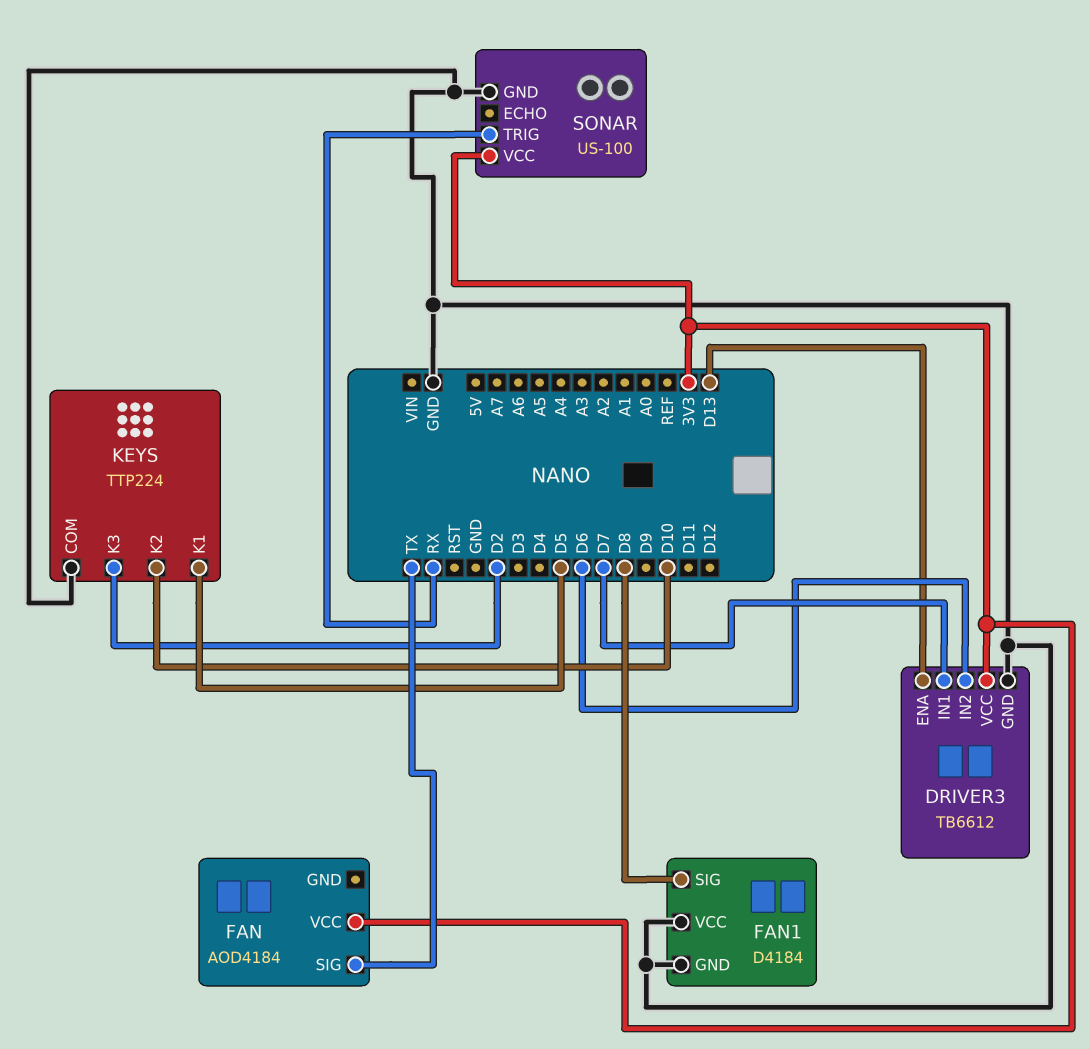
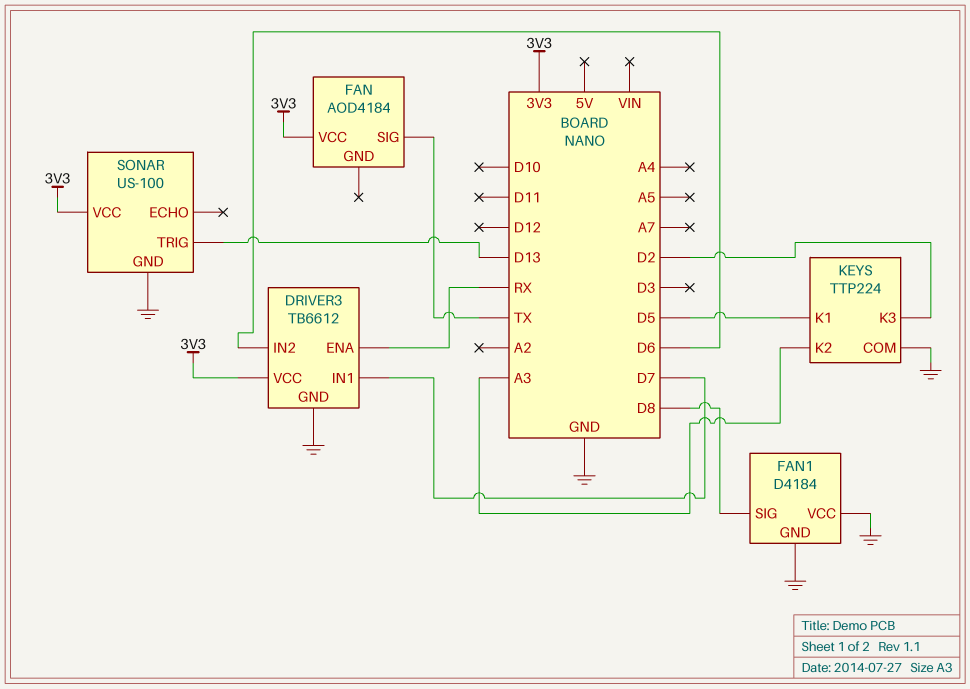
DRIVER3 pin ENA: D13 -> RX
KEYS pin K2: D10 -> A3
SONAR pin TRIG: RX -> D13

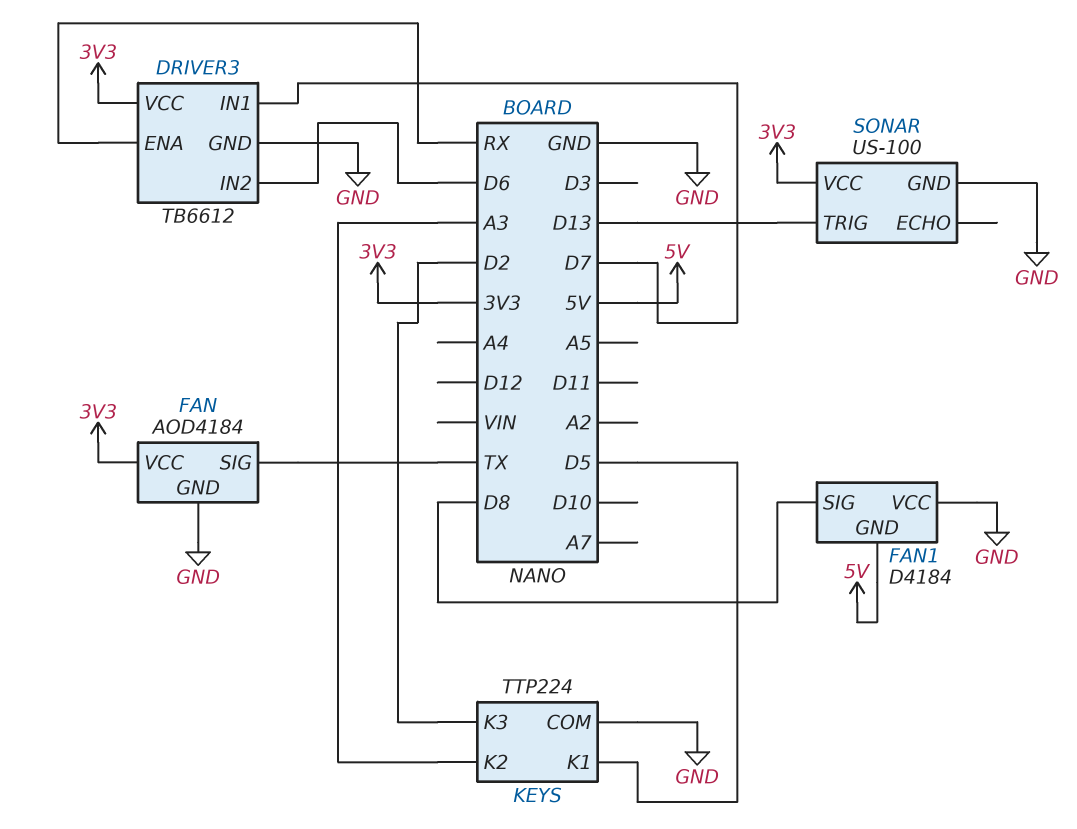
FAN pin GND: none -> GND
FAN1 pin GND: GND -> 5V

